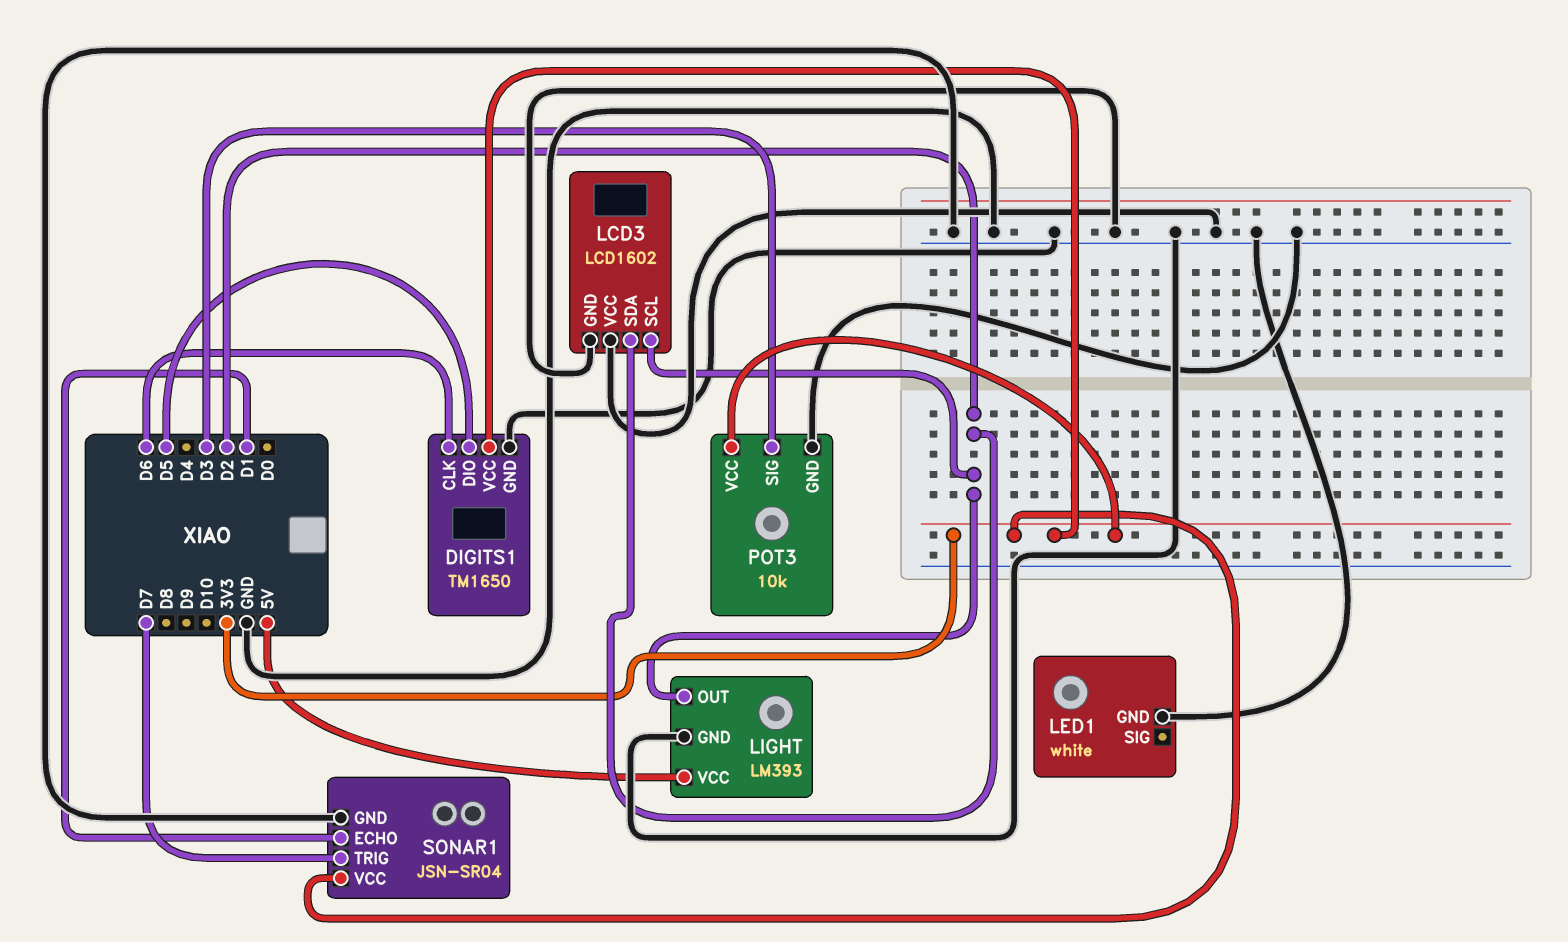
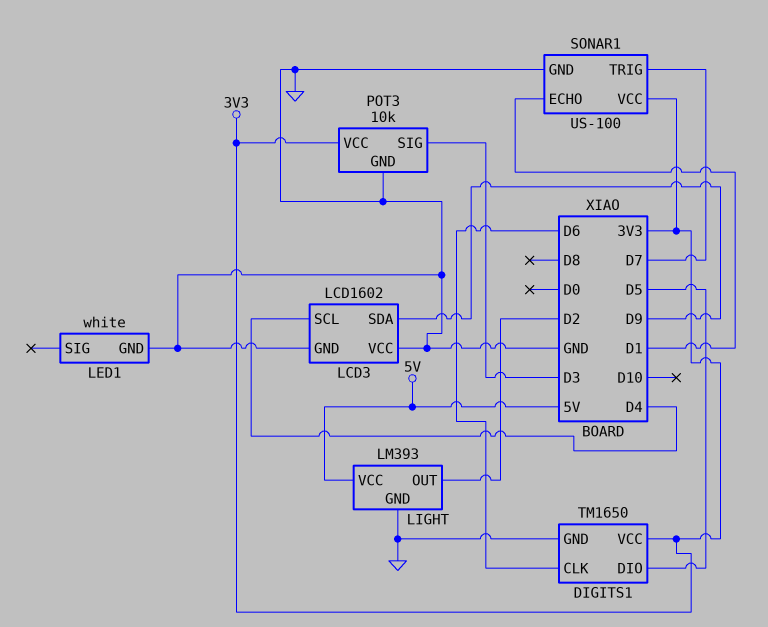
LCD3 pin SCL: D2 -> D4
LCD3 pin SDA: D2 -> D9
SONAR1: JSN-SR04 -> US-100

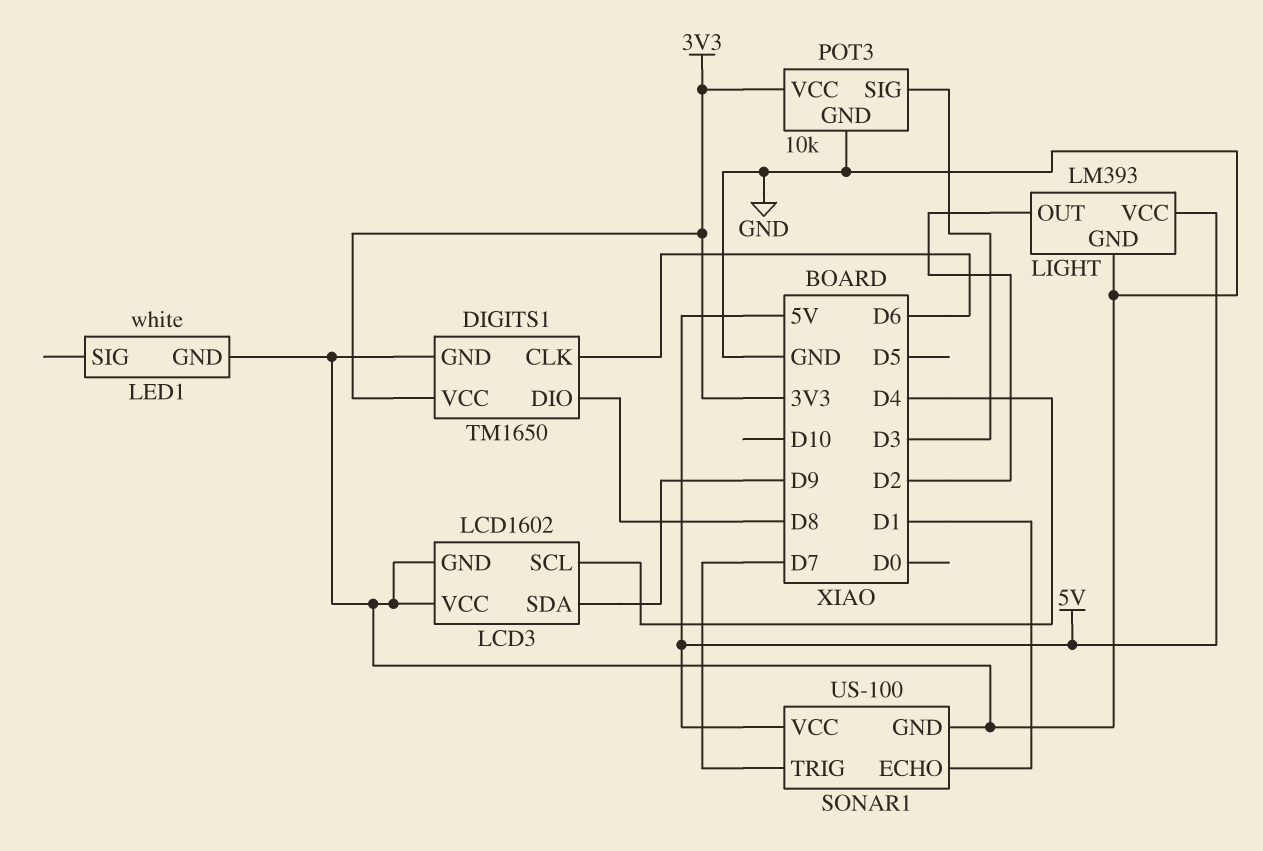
DIGITS1 pin DIO: D5 -> D8
SONAR1 pin VCC: 3V3 -> 5V

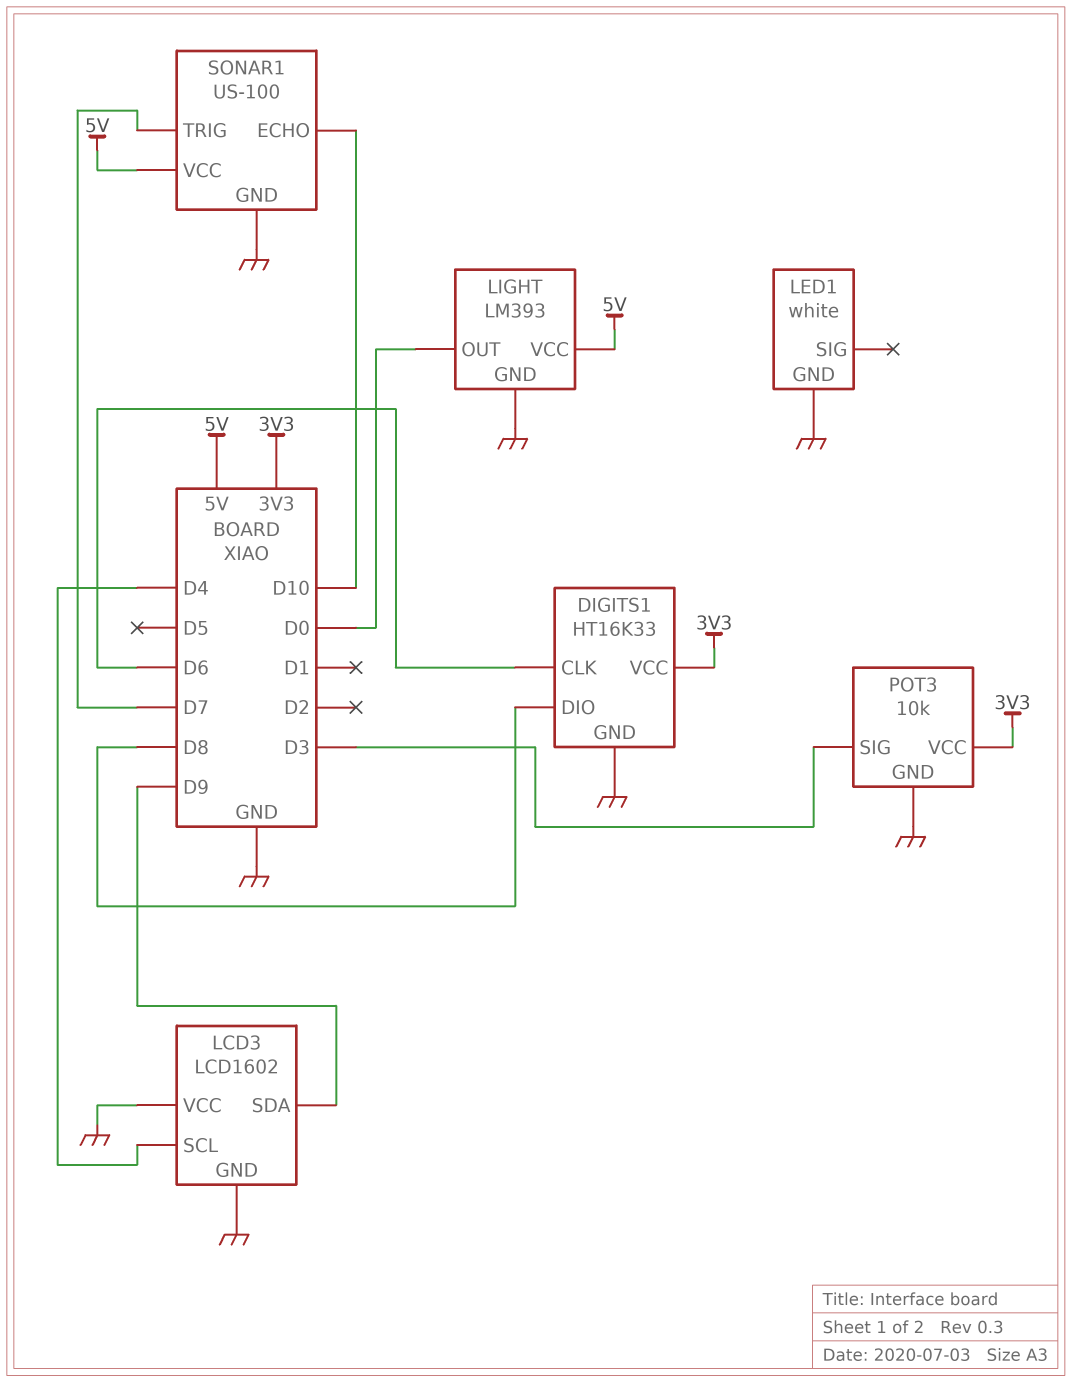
DIGITS1: TM1650 -> HT16K33
LIGHT pin OUT: D2 -> D0
SONAR1 pin ECHO: D1 -> D10

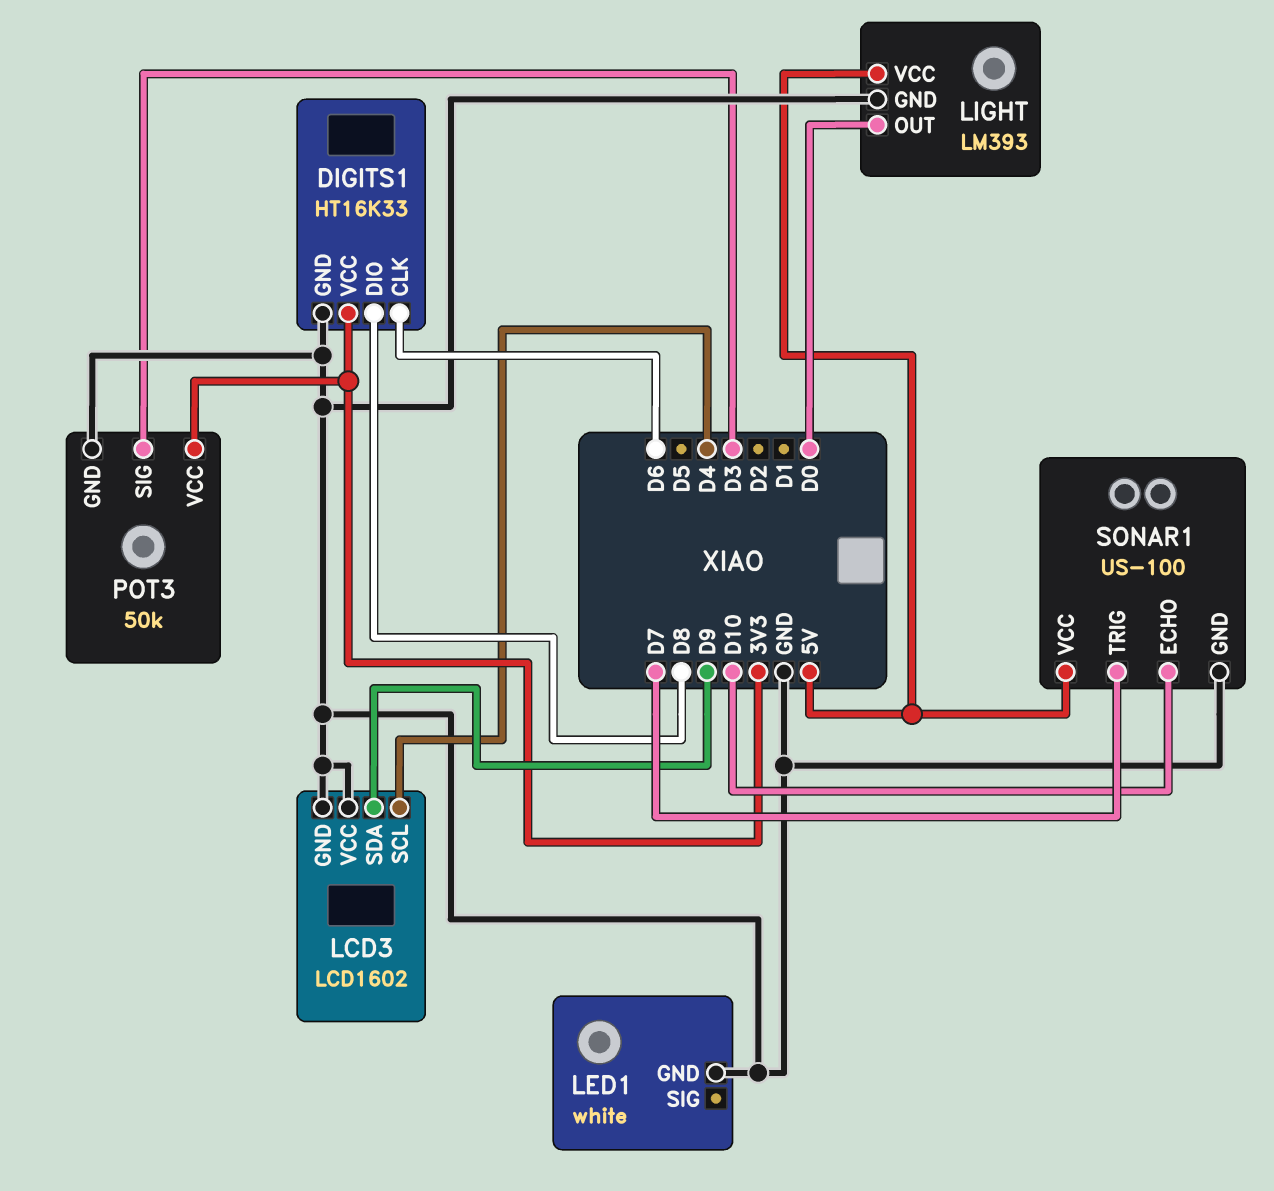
POT3: 10k -> 50k

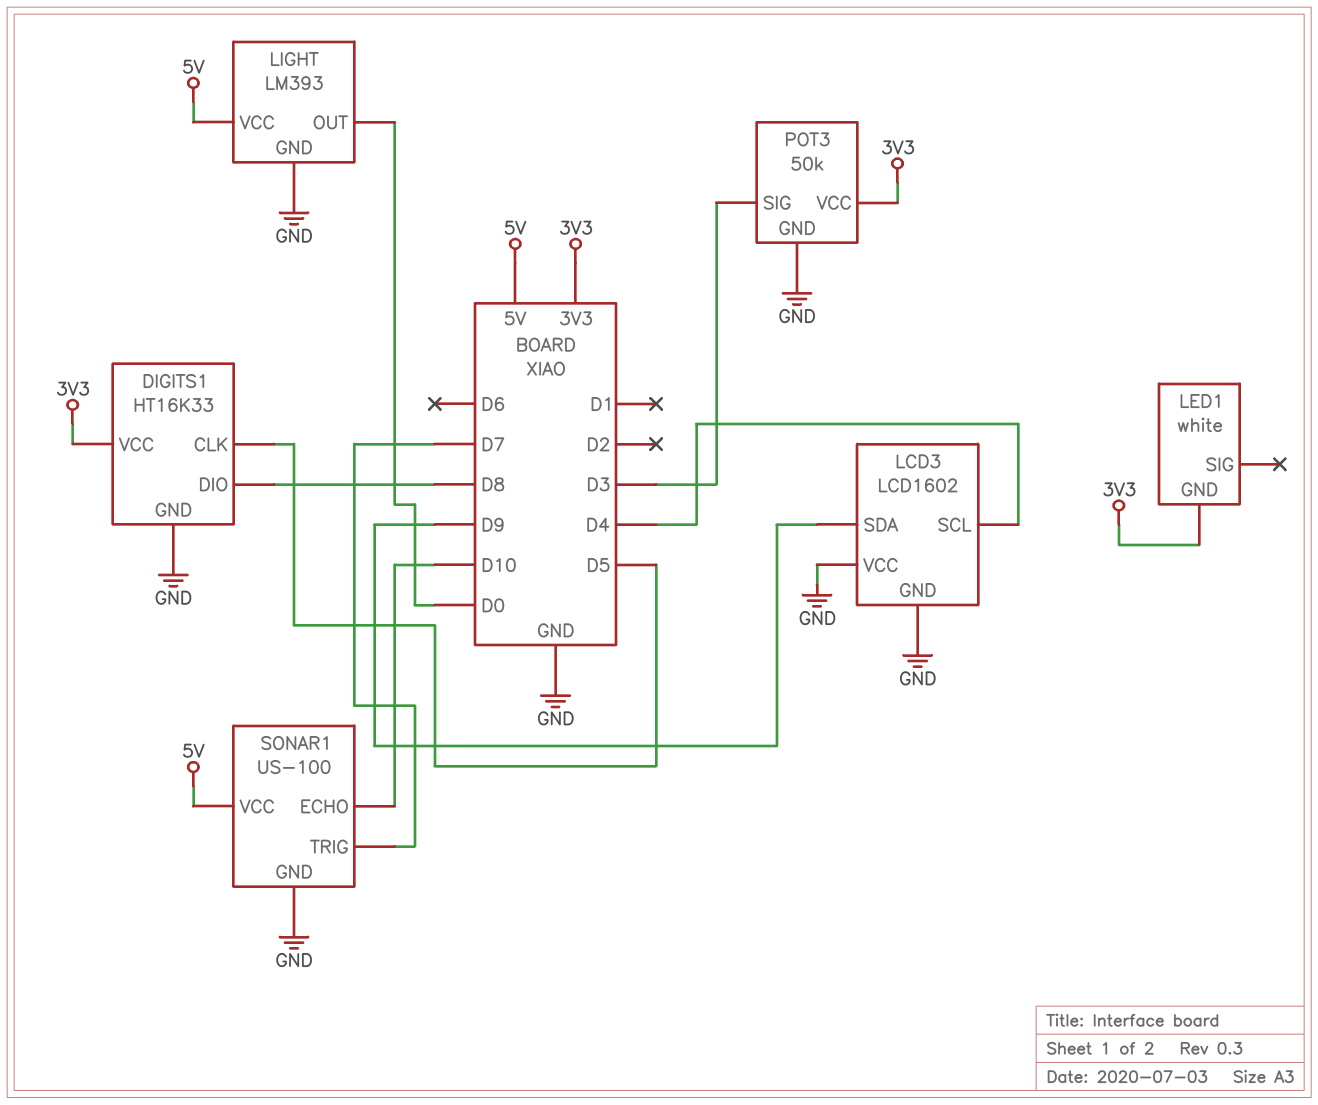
DIGITS1 pin CLK: D6 -> D5
LED1 pin GND: GND -> 3V3

